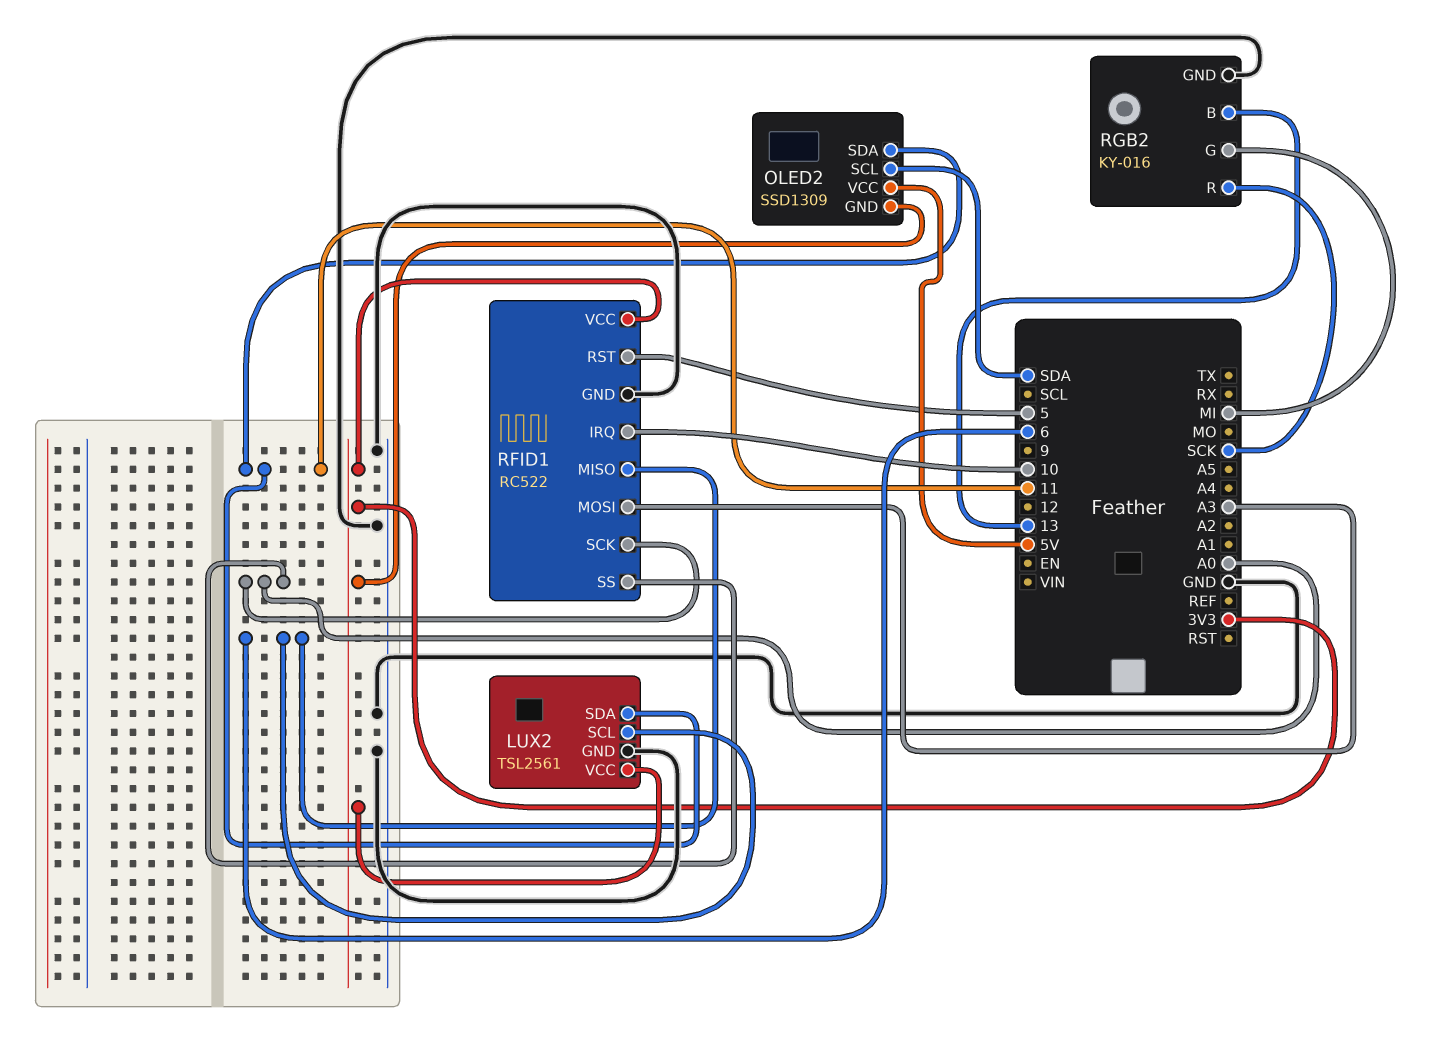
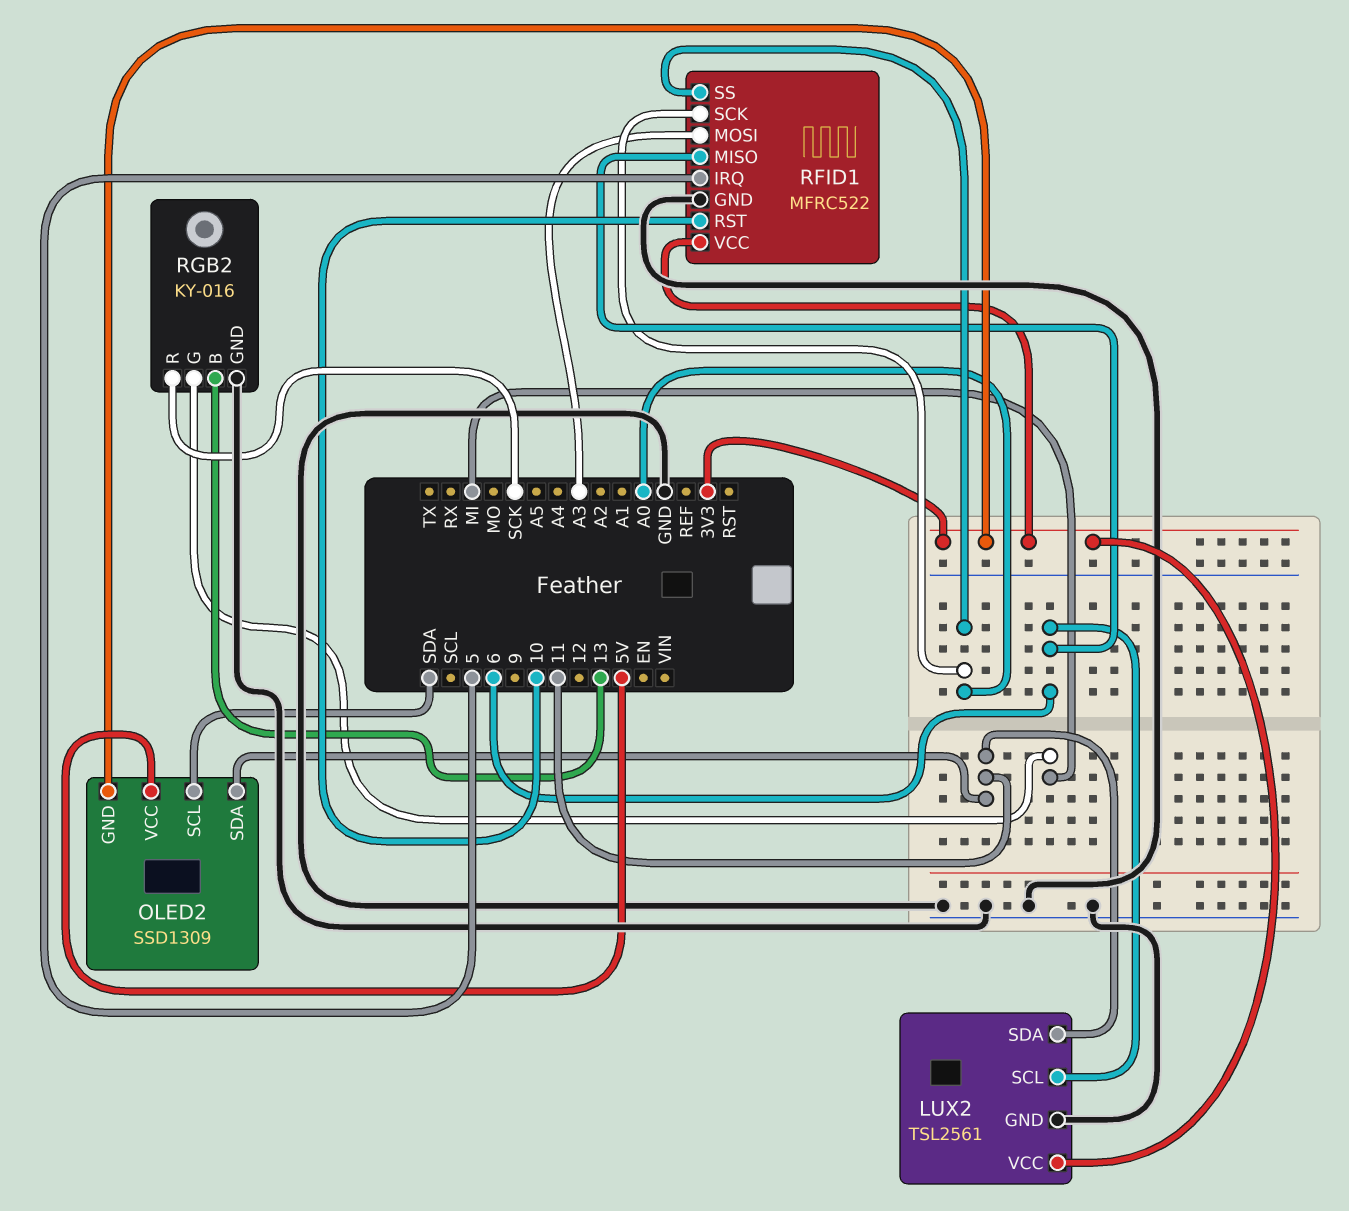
RFID1: RC522 -> MFRC522
RFID1 pin IRQ: 10 -> 5
RFID1 pin RST: 5 -> 10

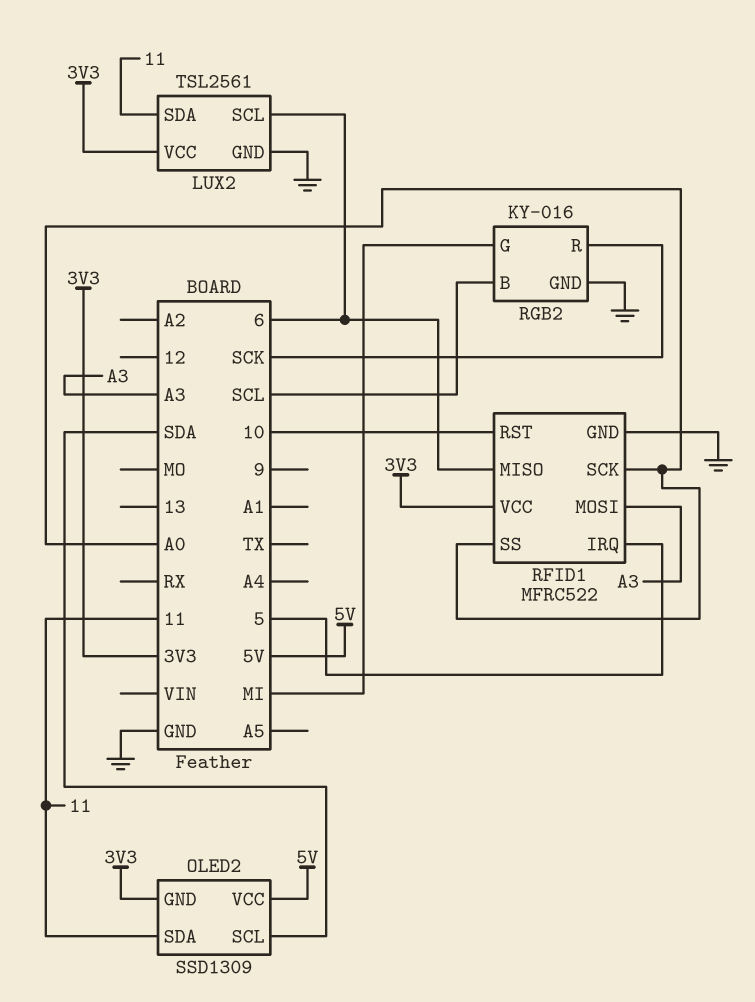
RGB2 pin B: 13 -> SCL

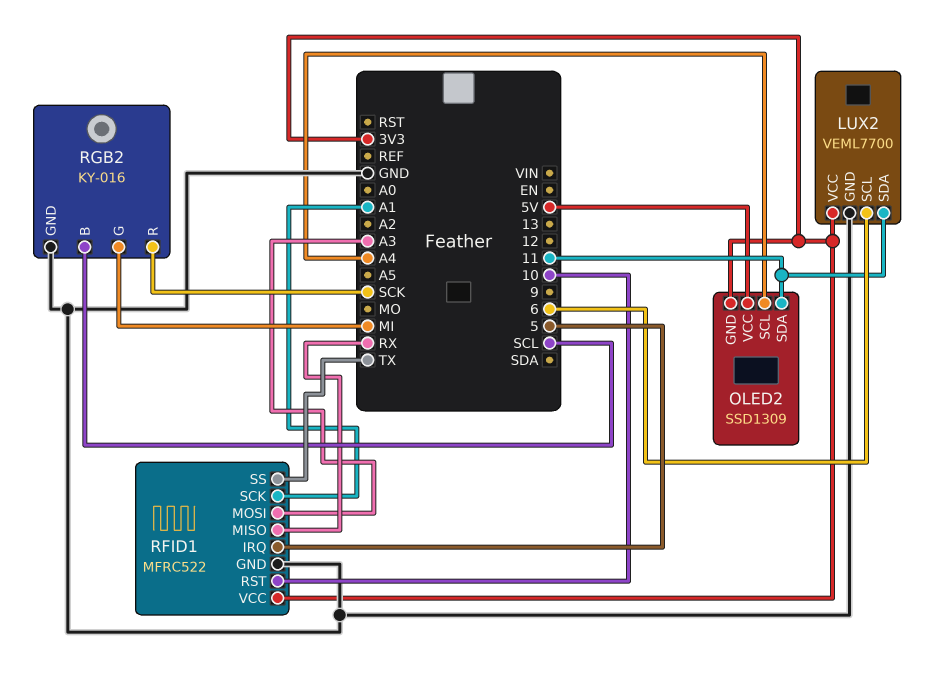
LUX2: TSL2561 -> VEML7700
OLED2 pin SCL: SDA -> A4
RFID1 pin MISO: 6 -> RX
RFID1 pin SCK: A0 -> A1
RFID1 pin SS: A0 -> TX

